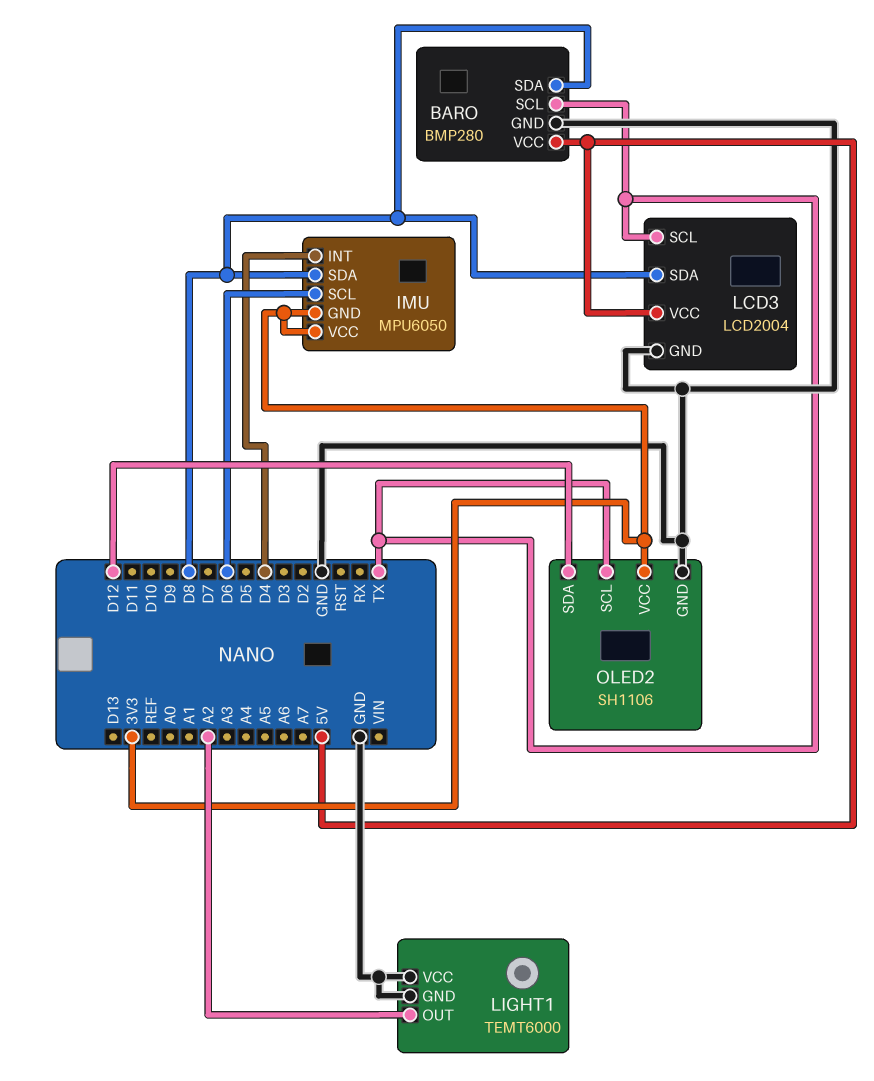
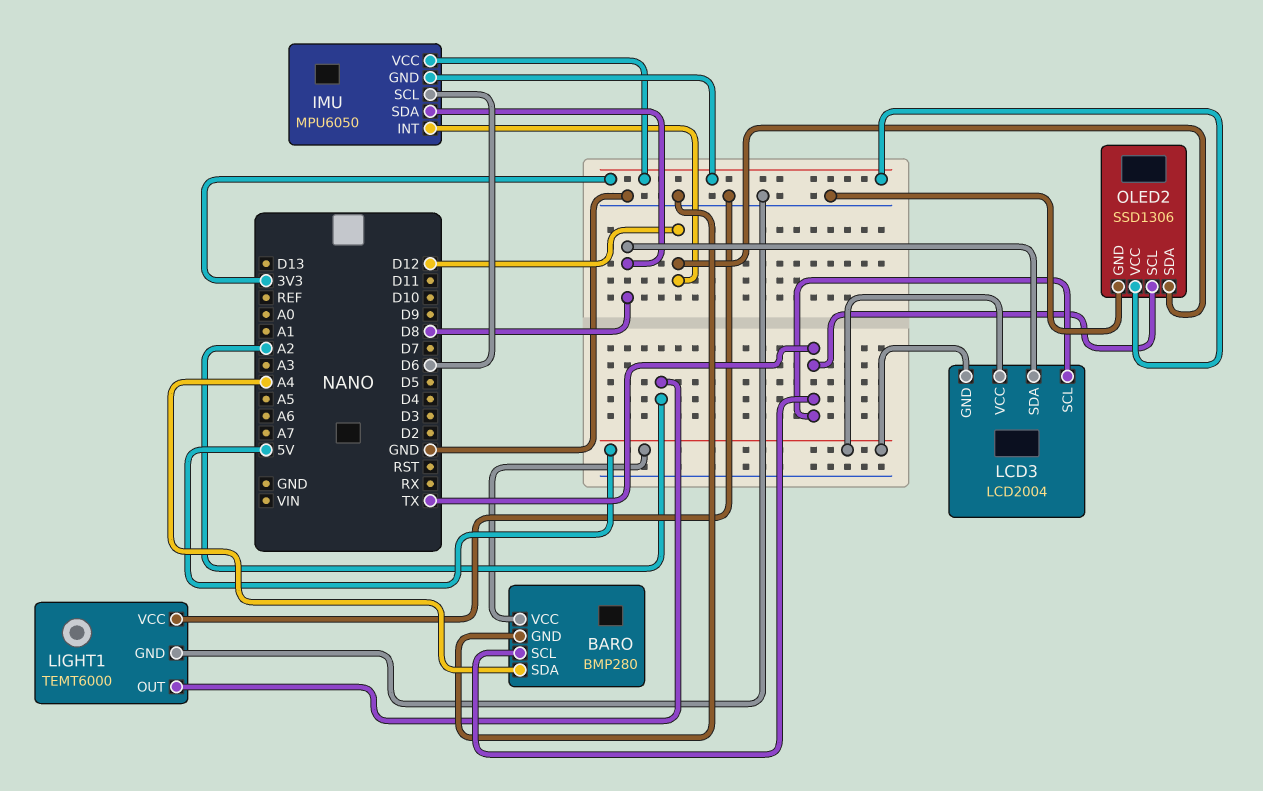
BARO pin SDA: D8 -> A4
IMU pin INT: D4 -> D12
LCD3 pin GND: GND -> 5V
OLED2: SH1106 -> SSD1306

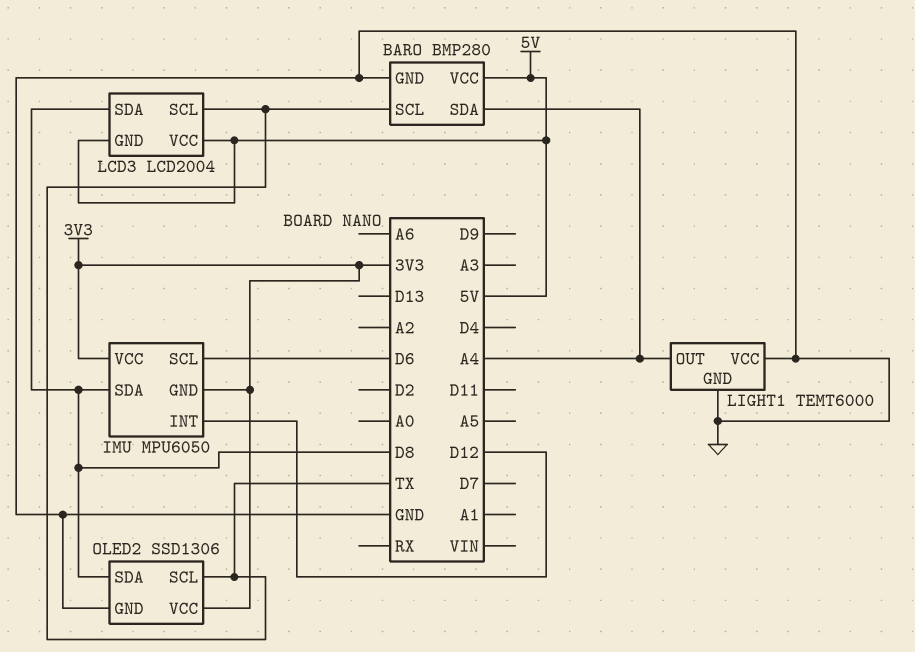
LIGHT1 pin OUT: A2 -> A4
OLED2 pin SDA: D12 -> D8

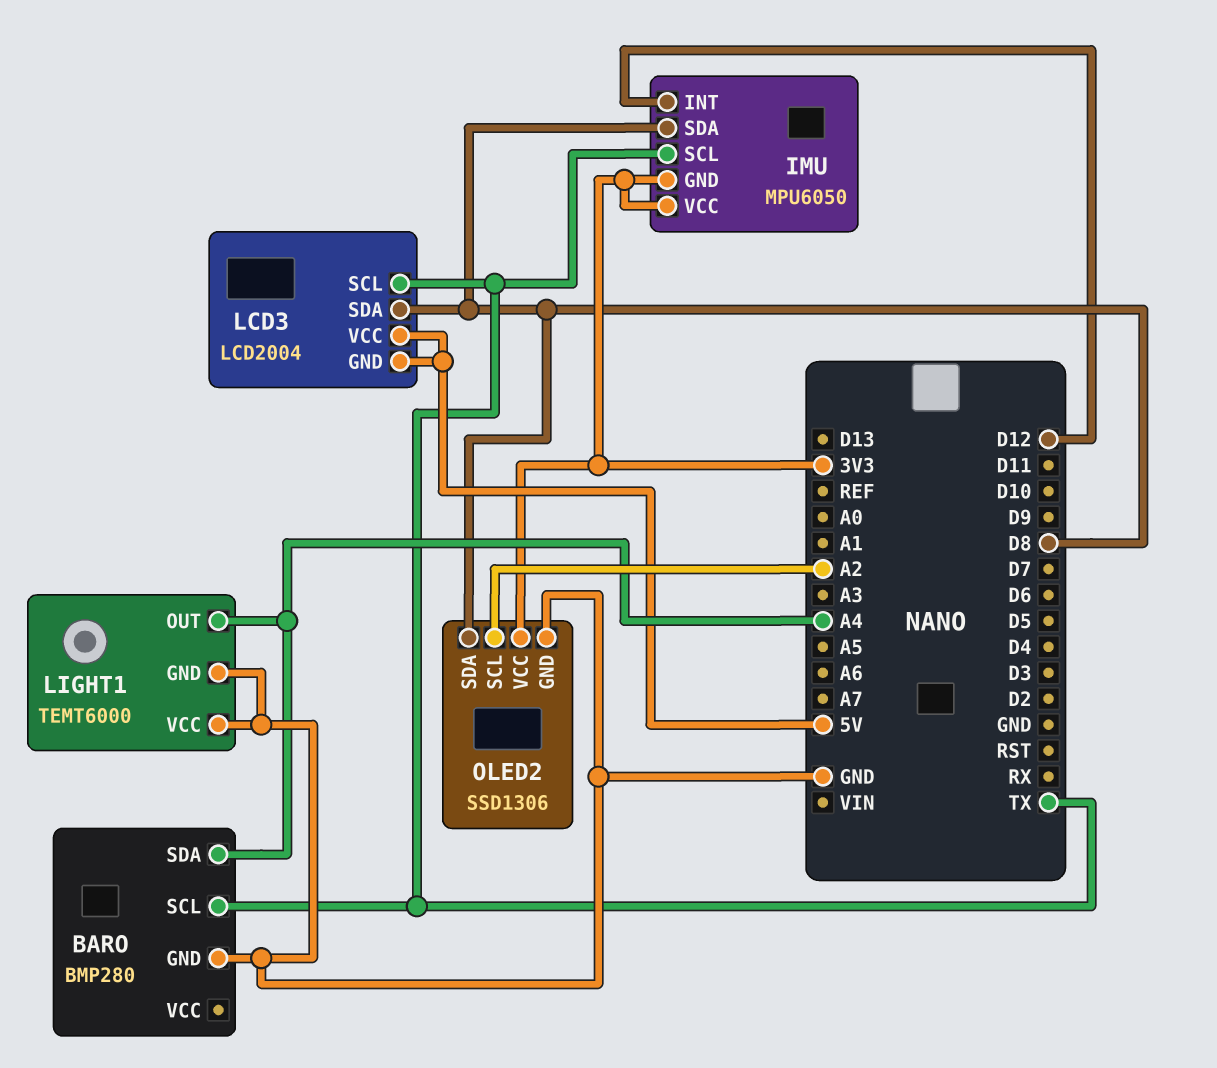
BARO pin VCC: 5V -> none
IMU pin SCL: D6 -> TX
OLED2 pin SCL: TX -> A2

